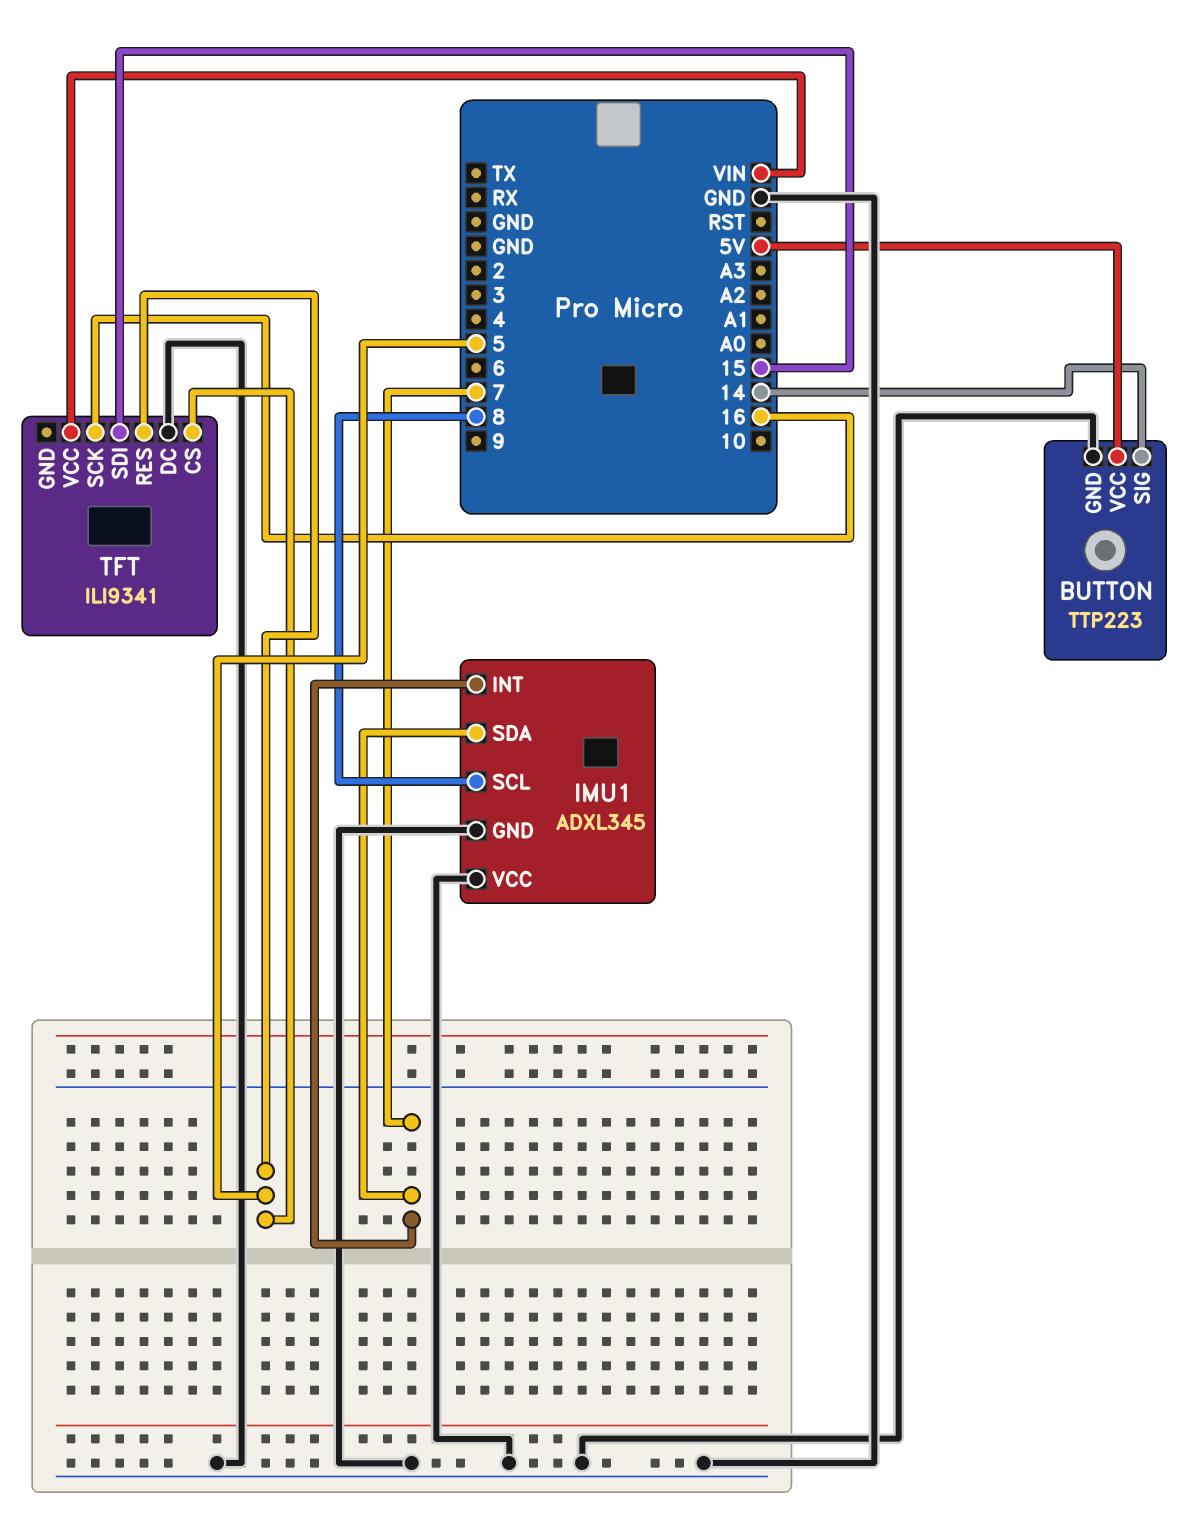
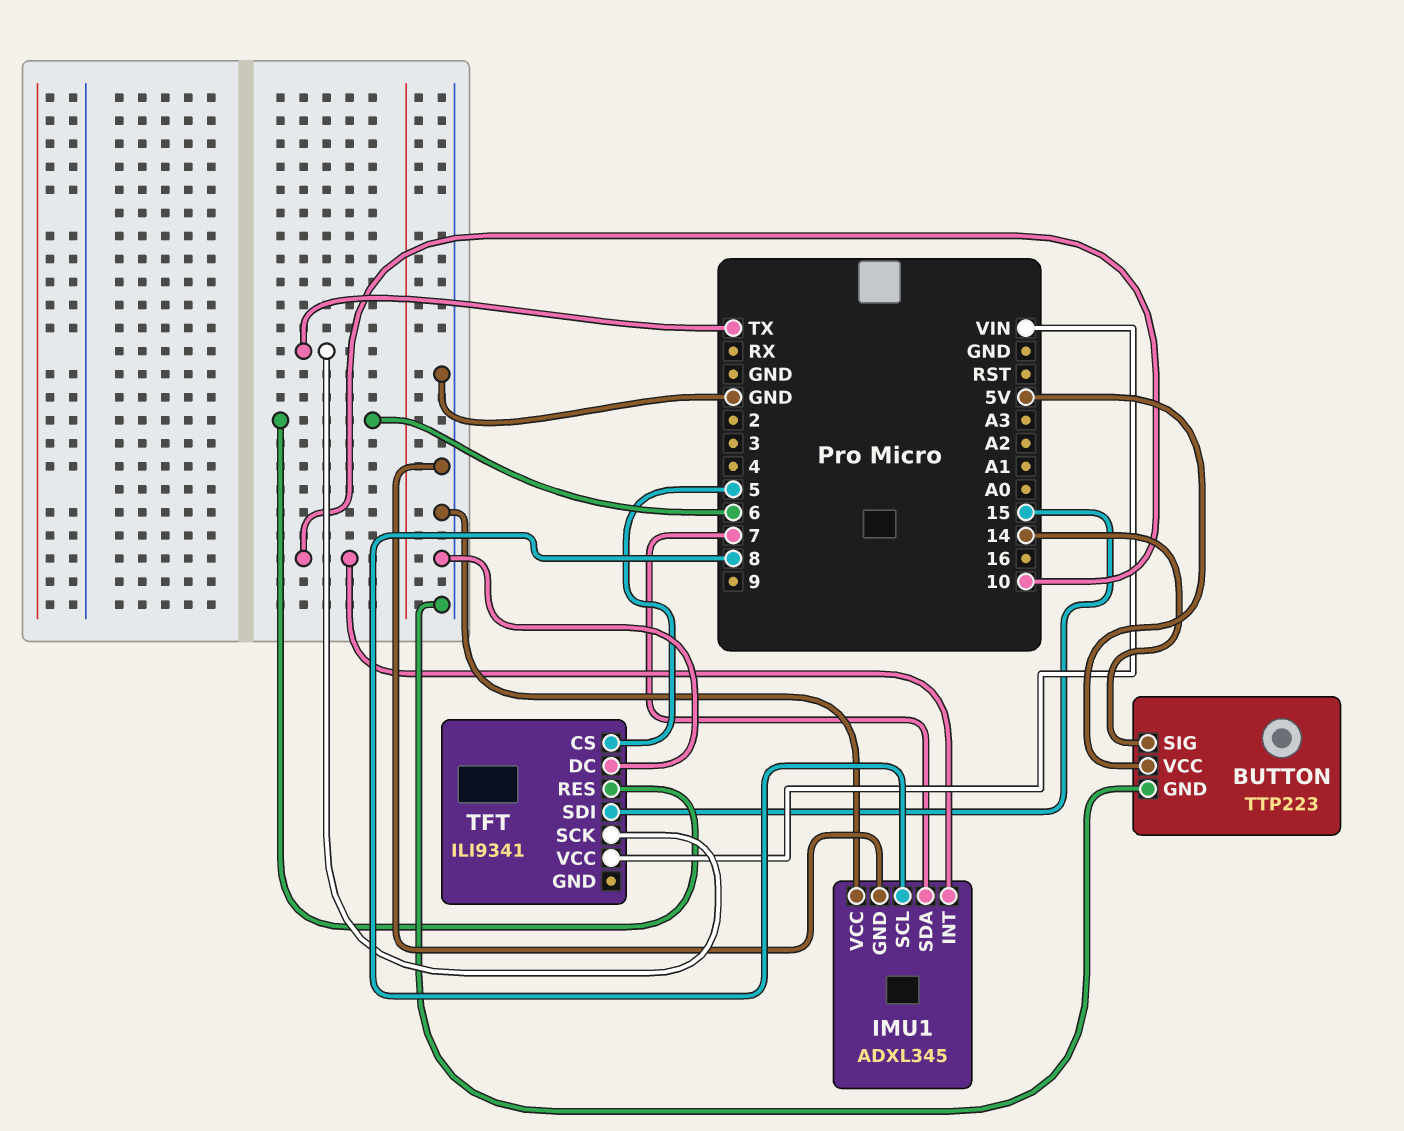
IMU1 pin INT: 7 -> 10
TFT pin RES: 5 -> 6
TFT pin SCK: 16 -> TX

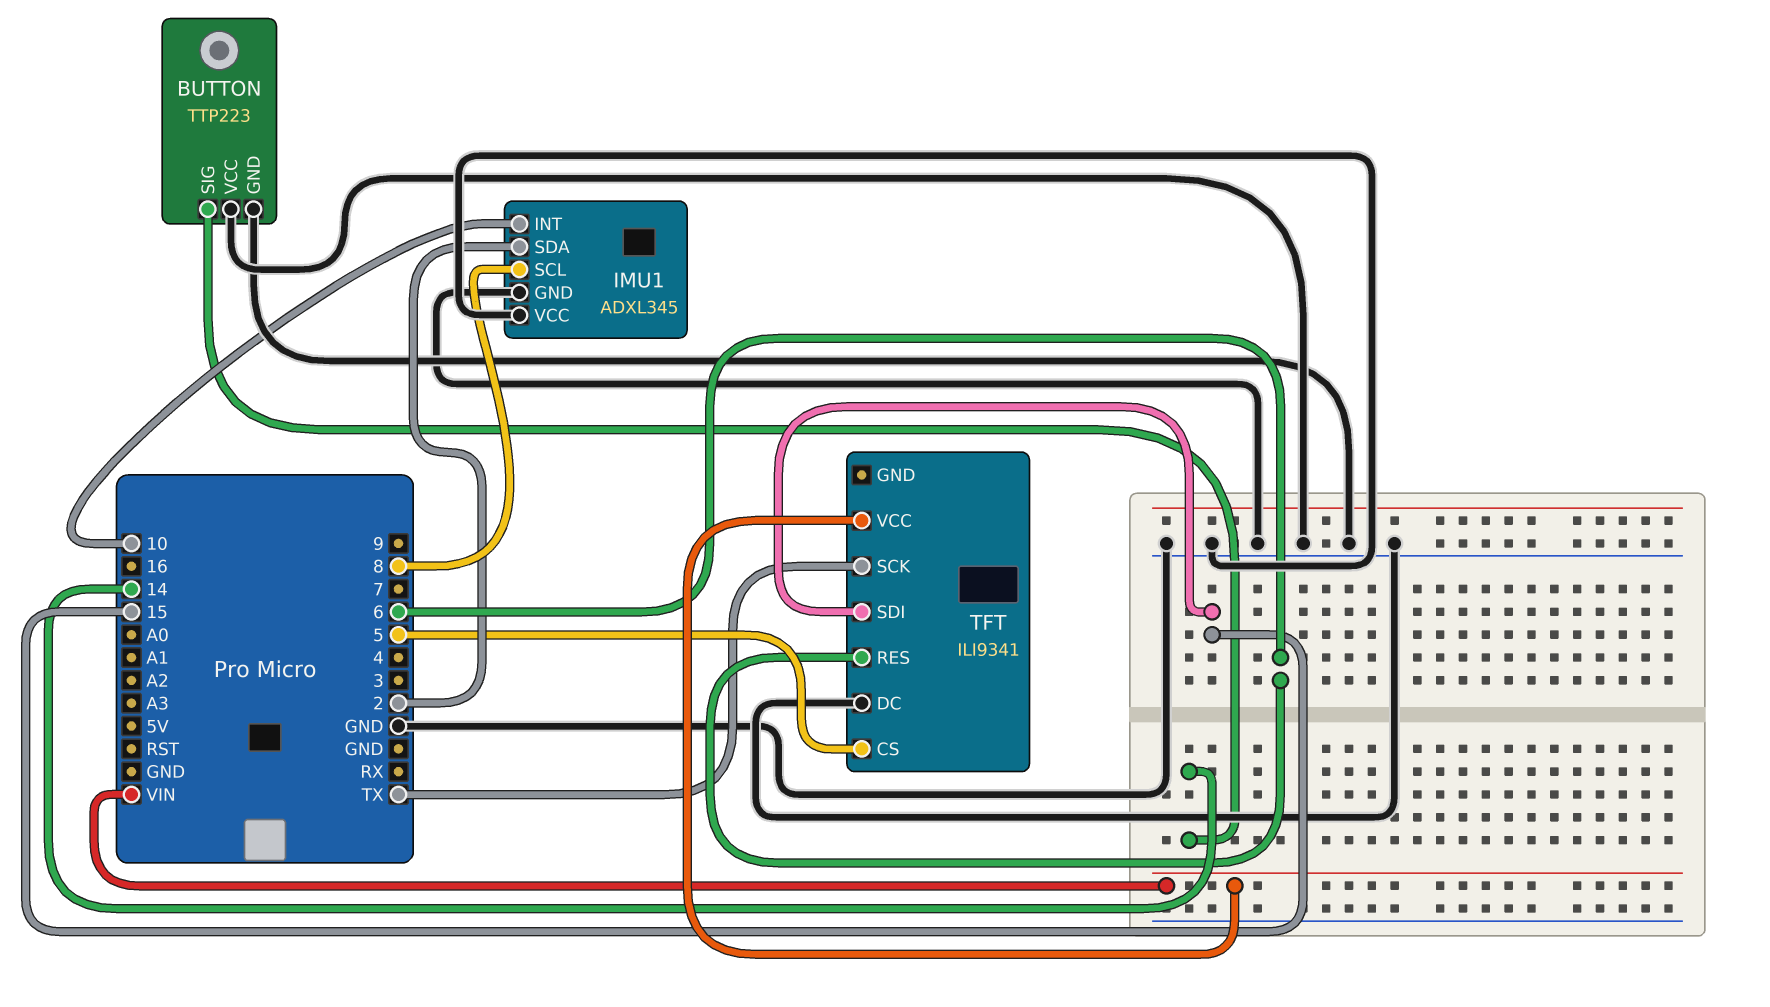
BUTTON pin VCC: 5V -> GND
IMU1 pin SDA: 7 -> 2

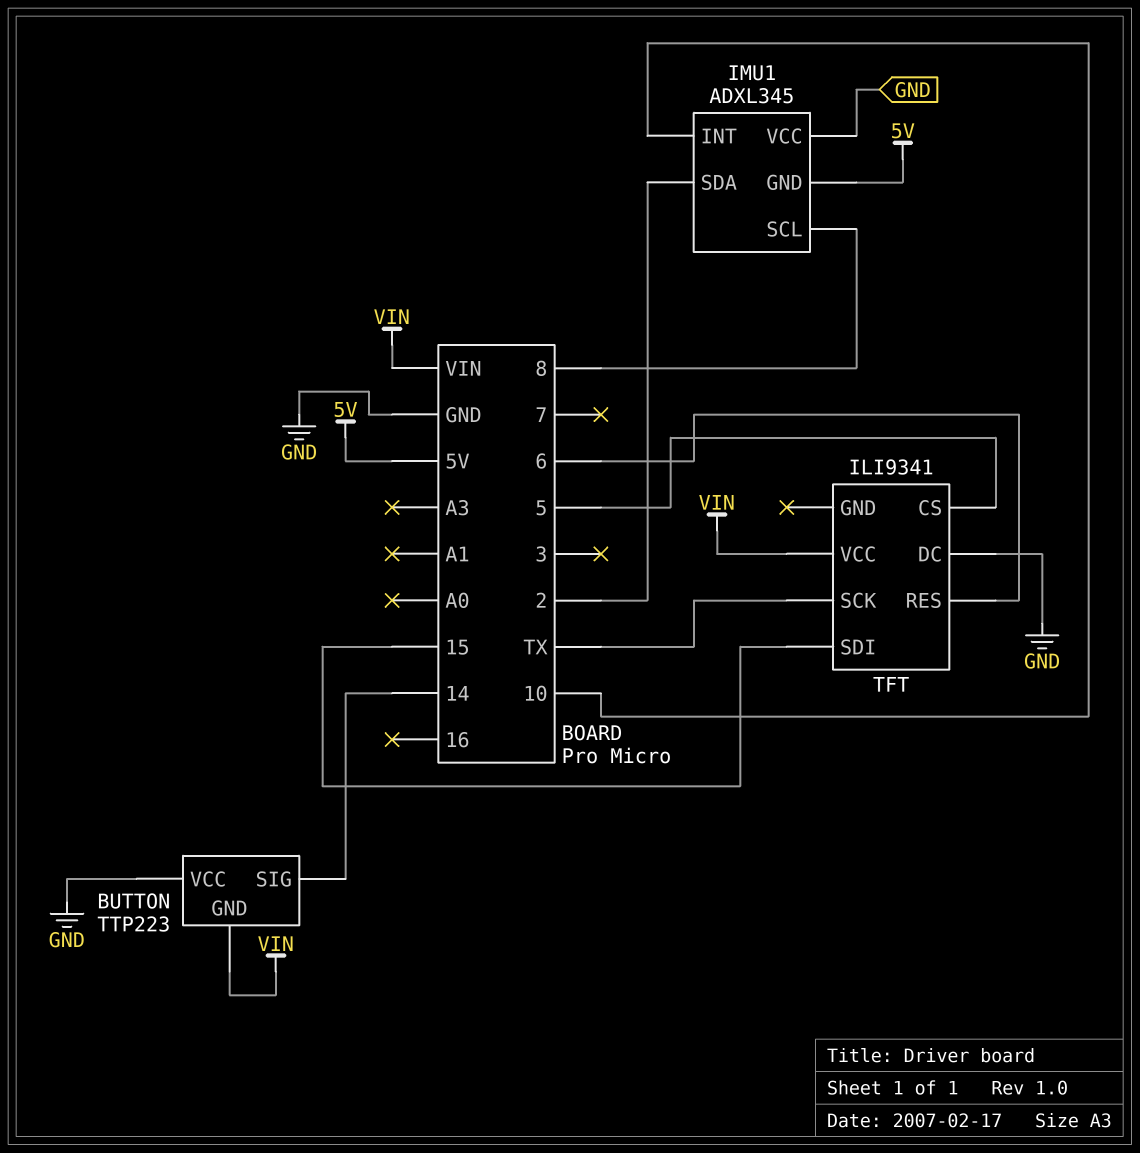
BUTTON pin GND: GND -> VIN
IMU1 pin GND: GND -> 5V

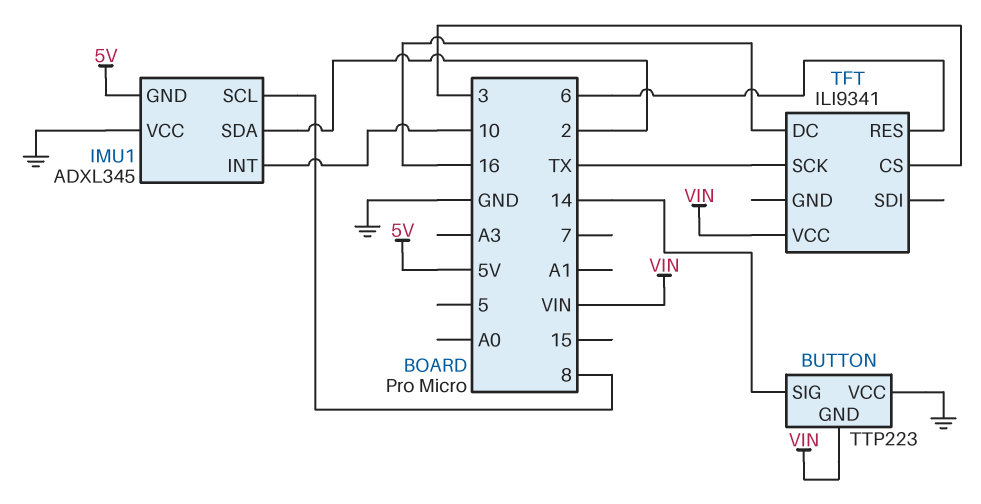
TFT pin CS: 5 -> 3
TFT pin DC: GND -> 16
TFT pin SDI: 15 -> none

